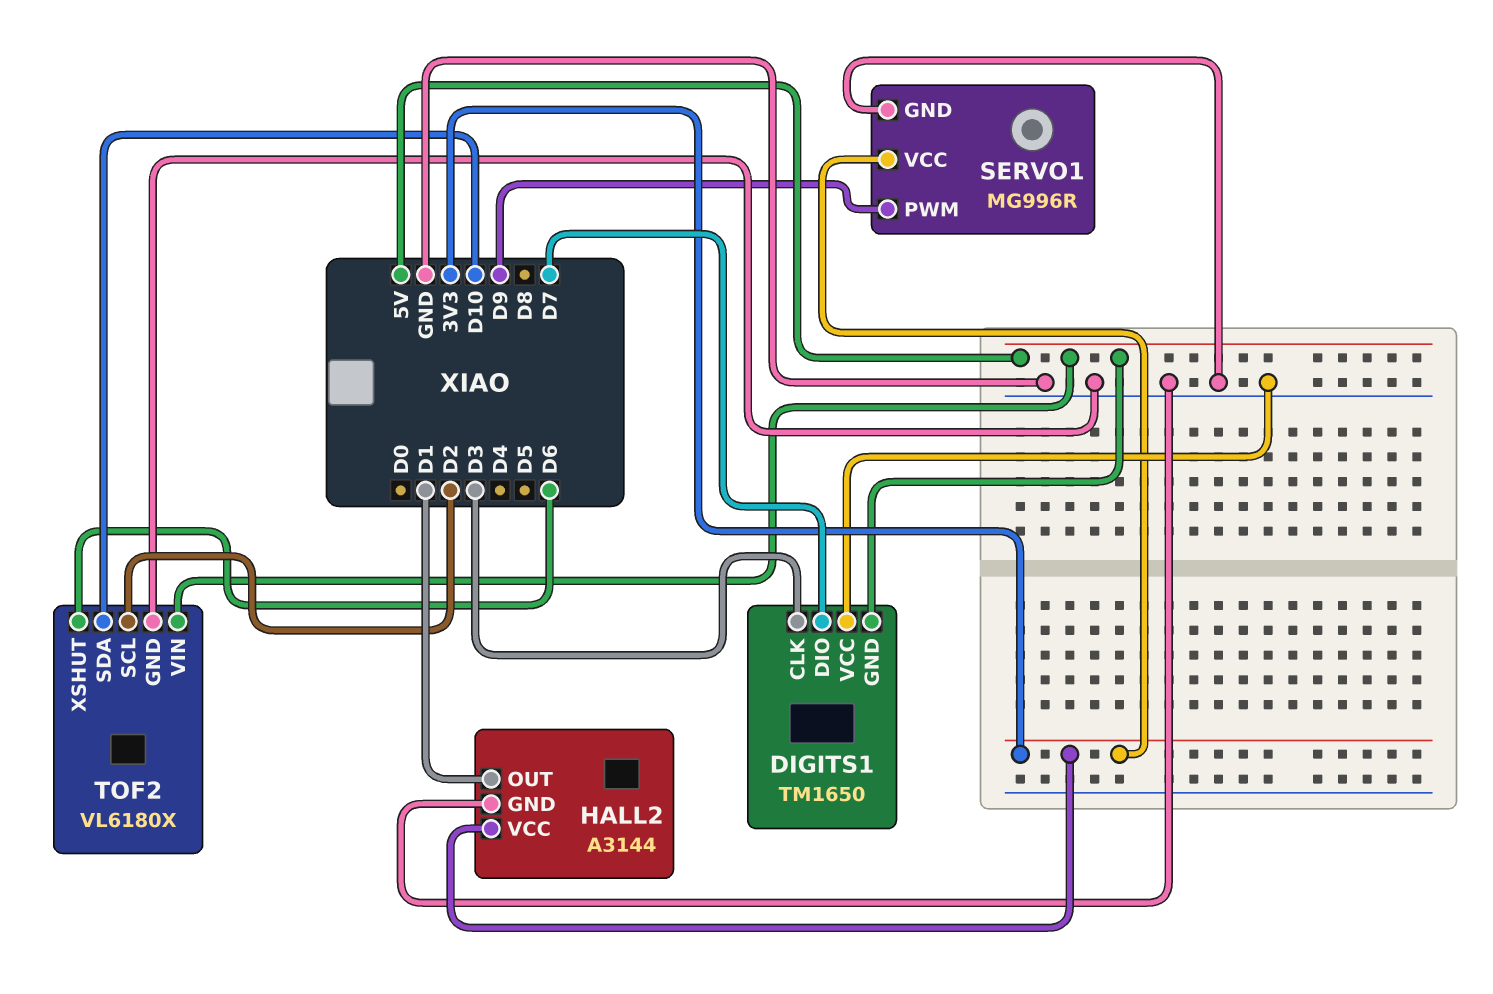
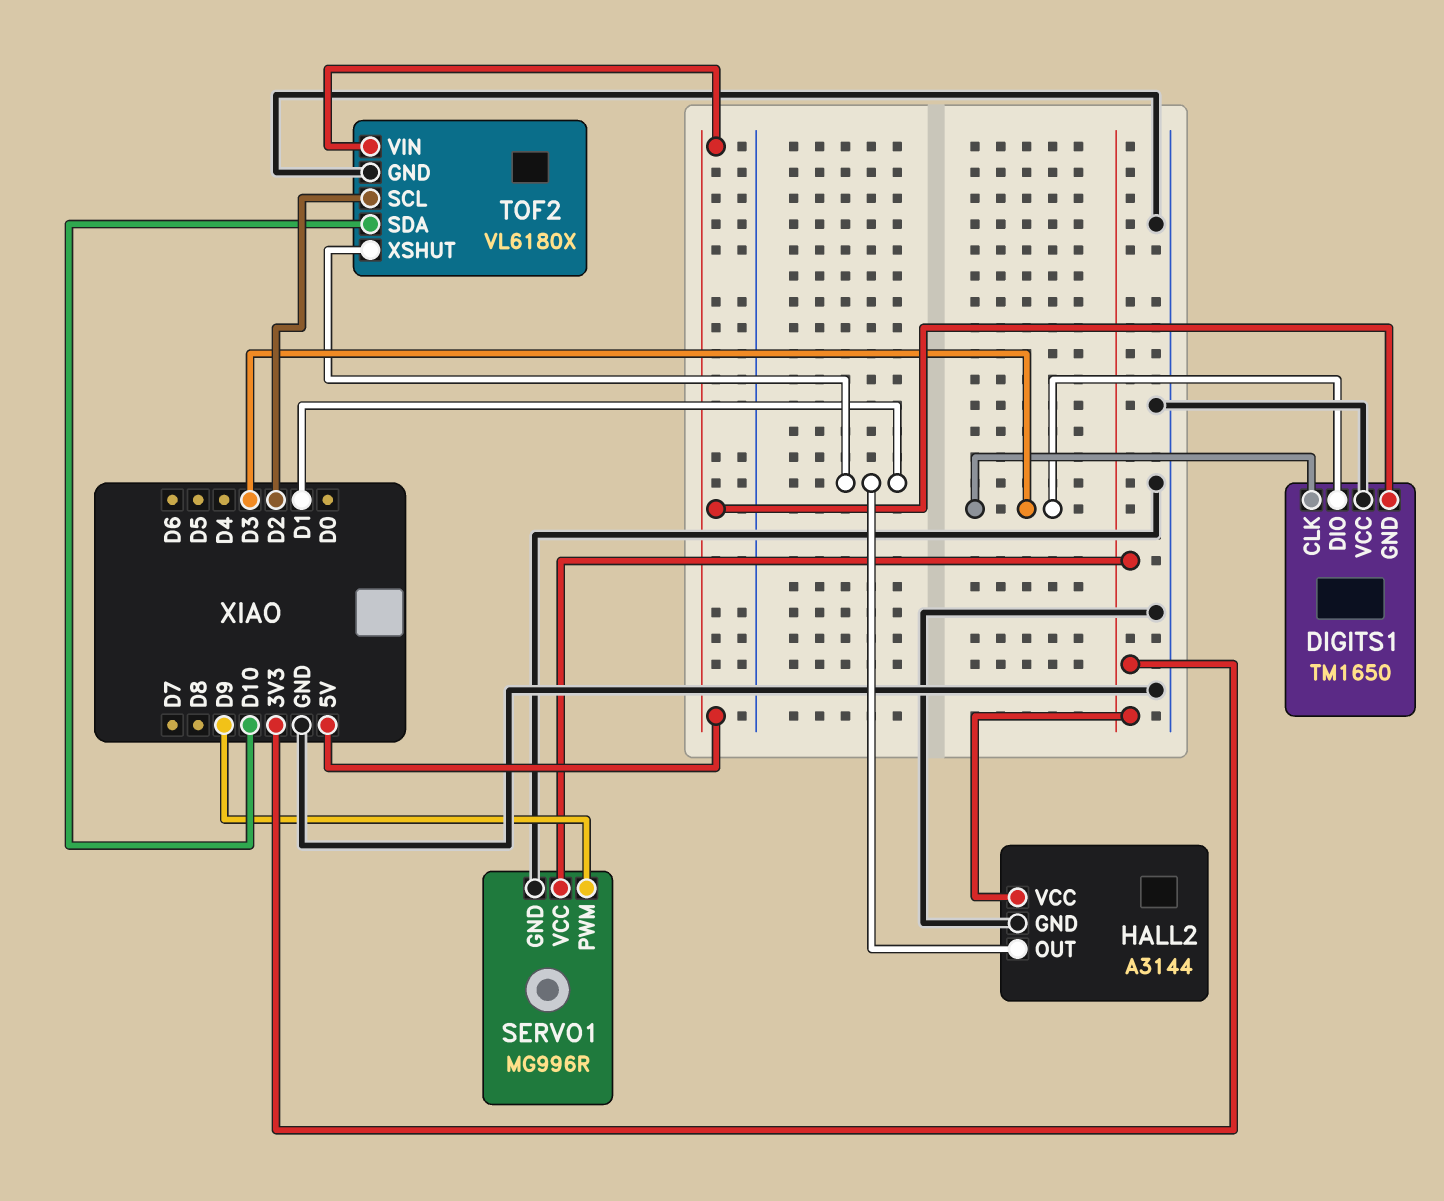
DIGITS1 pin DIO: D7 -> D3
TOF2 pin XSHUT: D6 -> D1

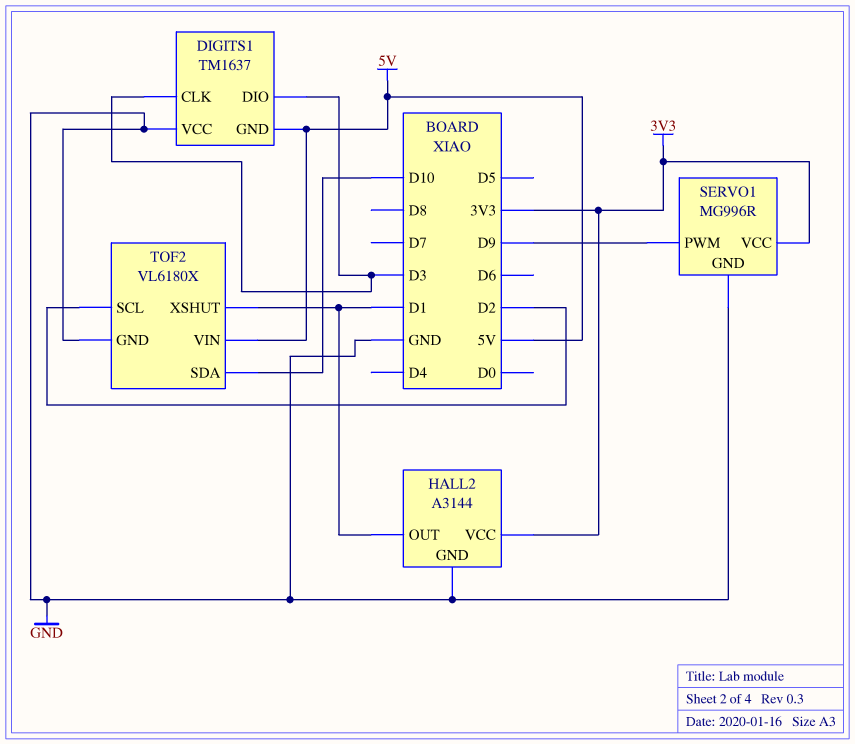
DIGITS1: TM1650 -> TM1637

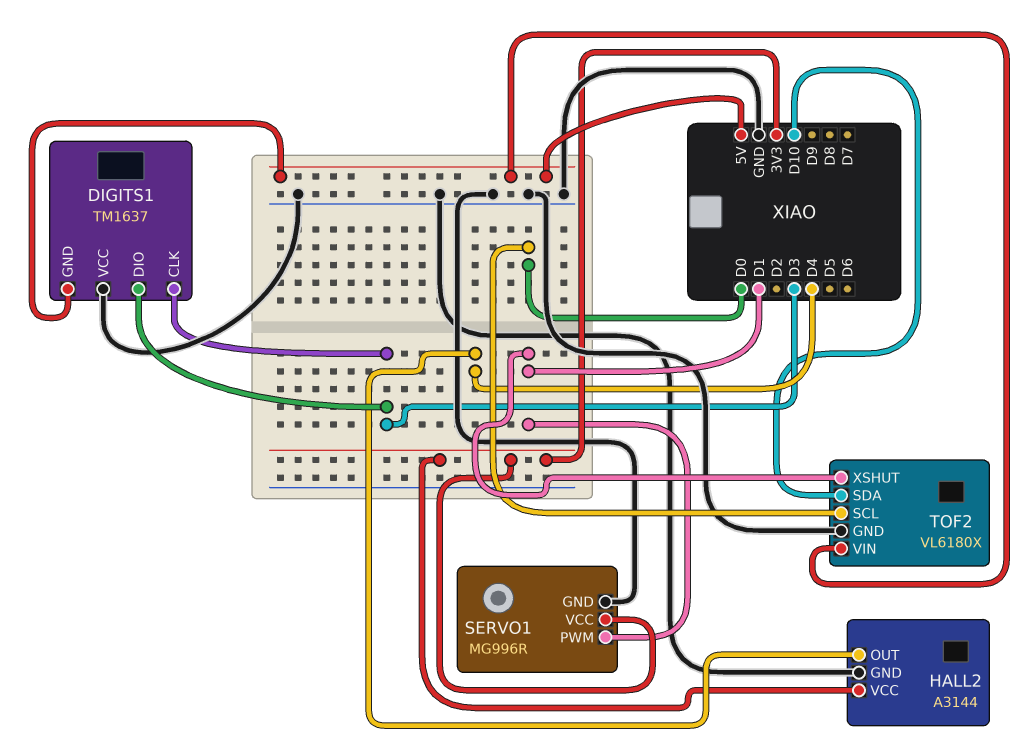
HALL2 pin OUT: D1 -> D4
SERVO1 pin PWM: D9 -> D1
TOF2 pin SCL: D2 -> D0

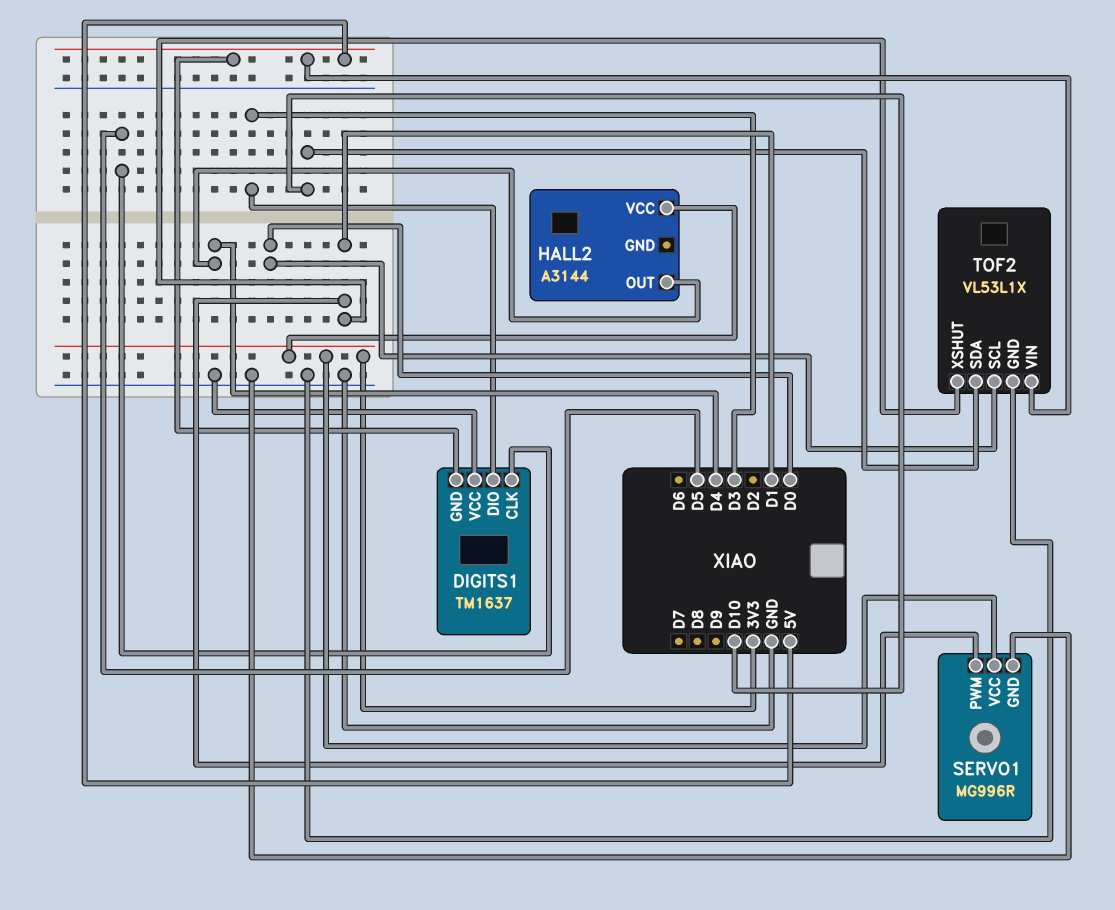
DIGITS1 pin CLK: D3 -> D5
HALL2 pin GND: GND -> none
TOF2: VL6180X -> VL53L1X

